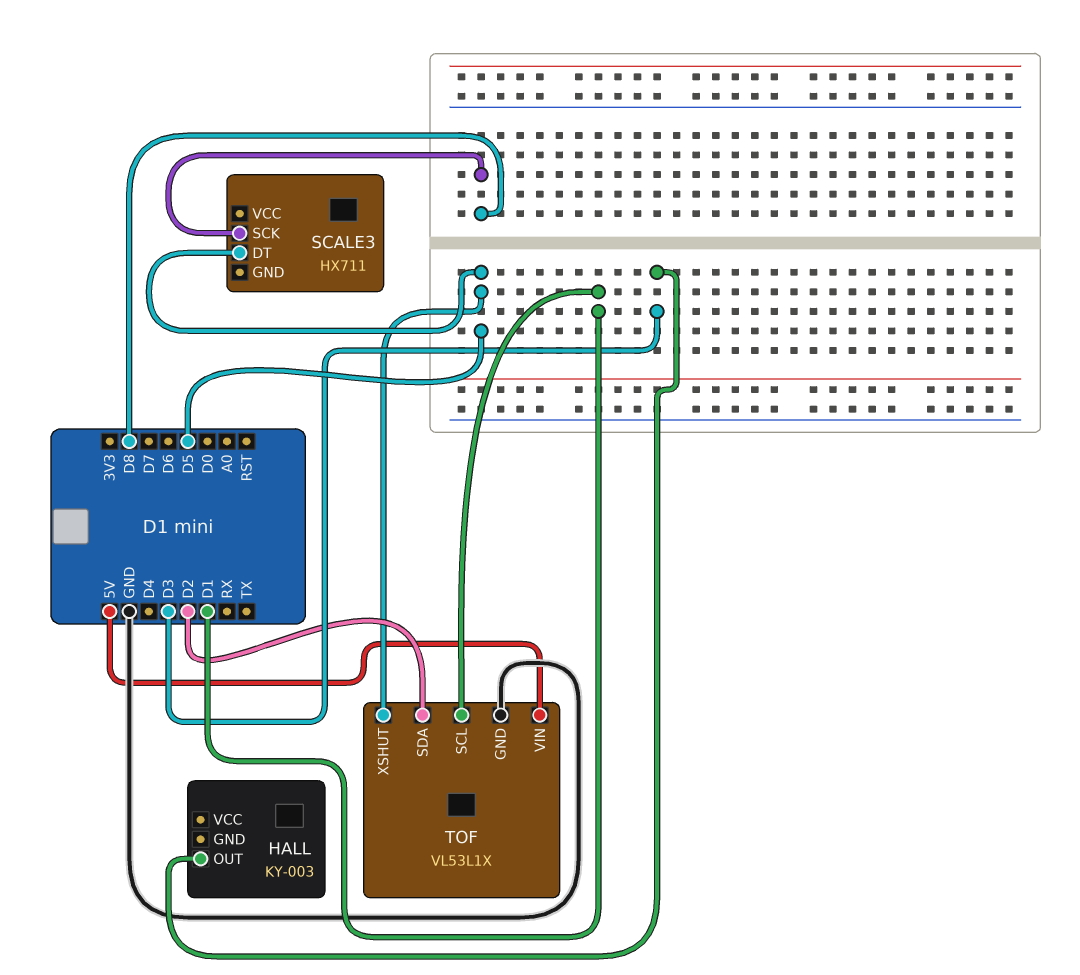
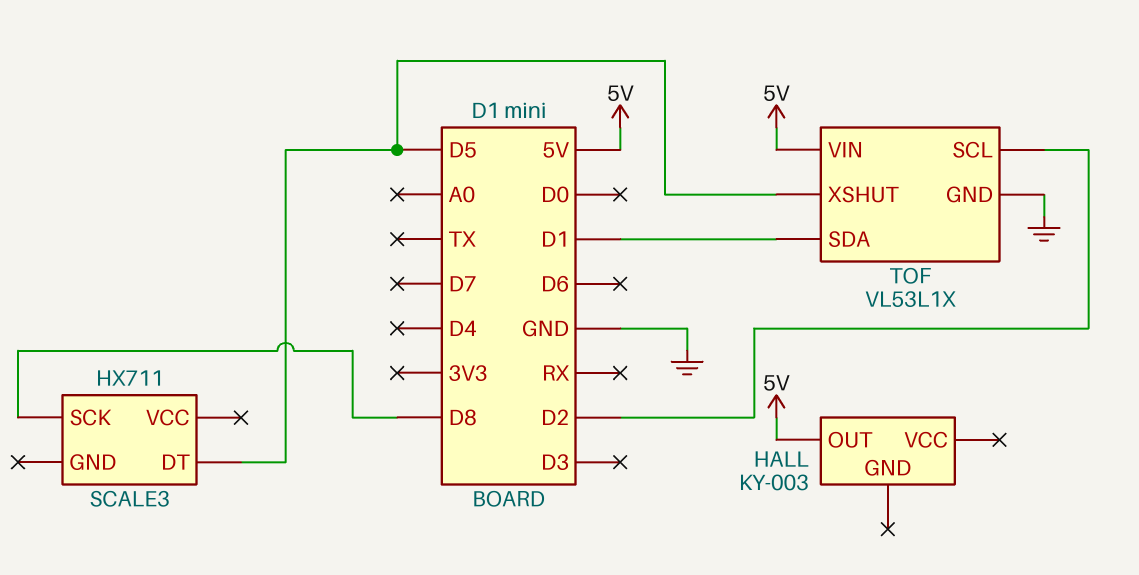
HALL pin OUT: D3 -> 5V
TOF pin SCL: D1 -> D2
TOF pin SDA: D2 -> D1

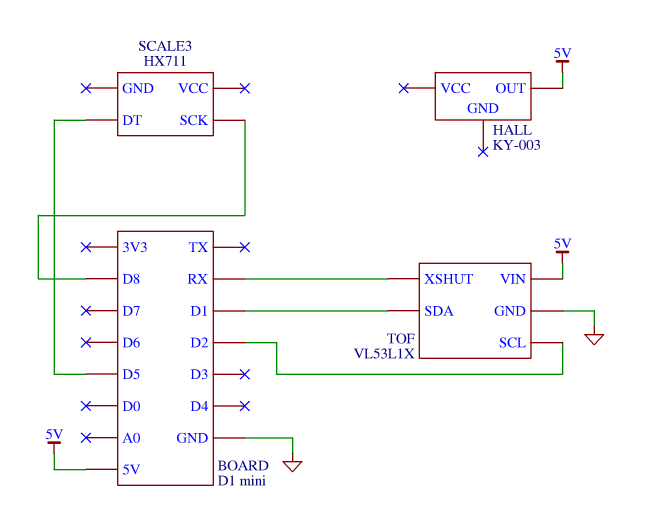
TOF pin XSHUT: D5 -> RX

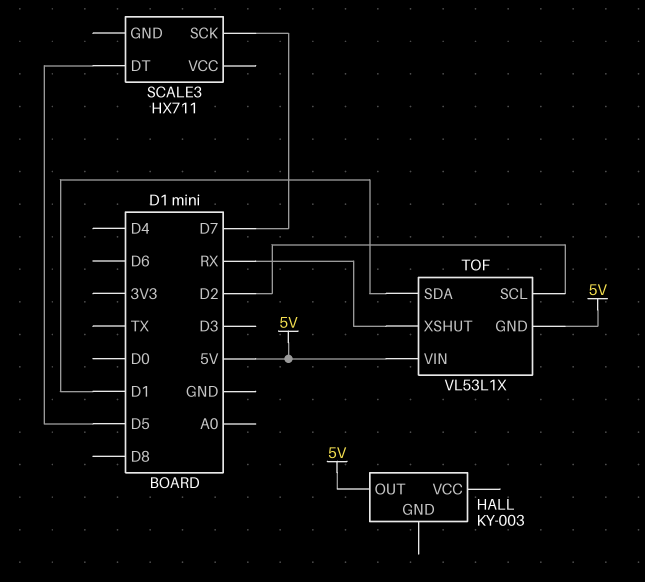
SCALE3 pin SCK: D8 -> D7
TOF pin GND: GND -> 5V

